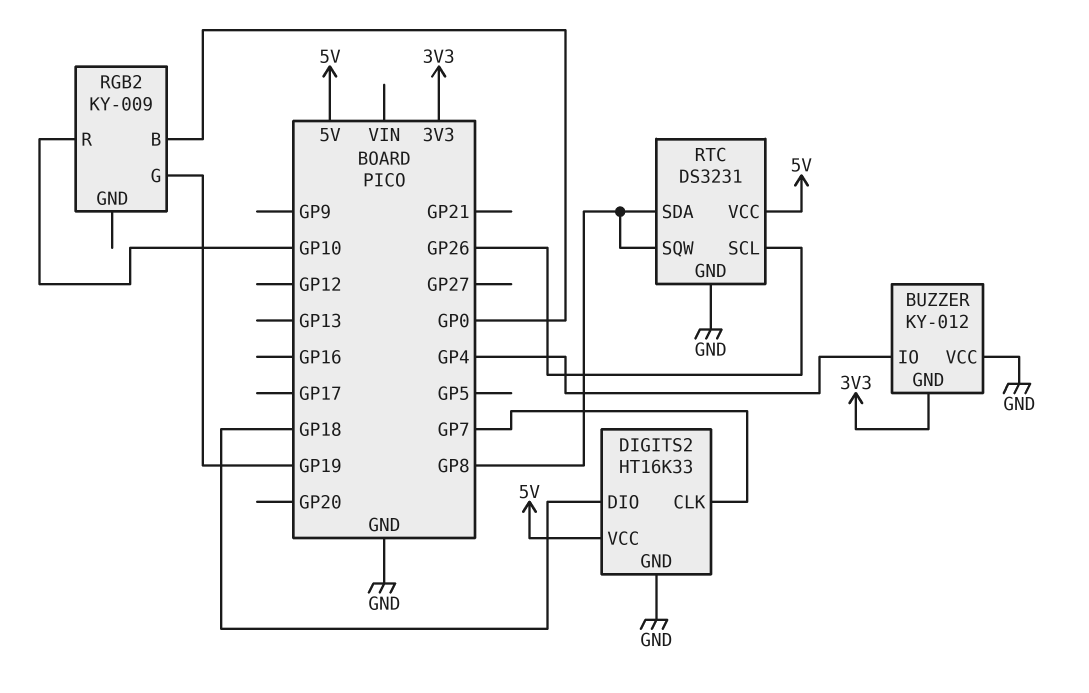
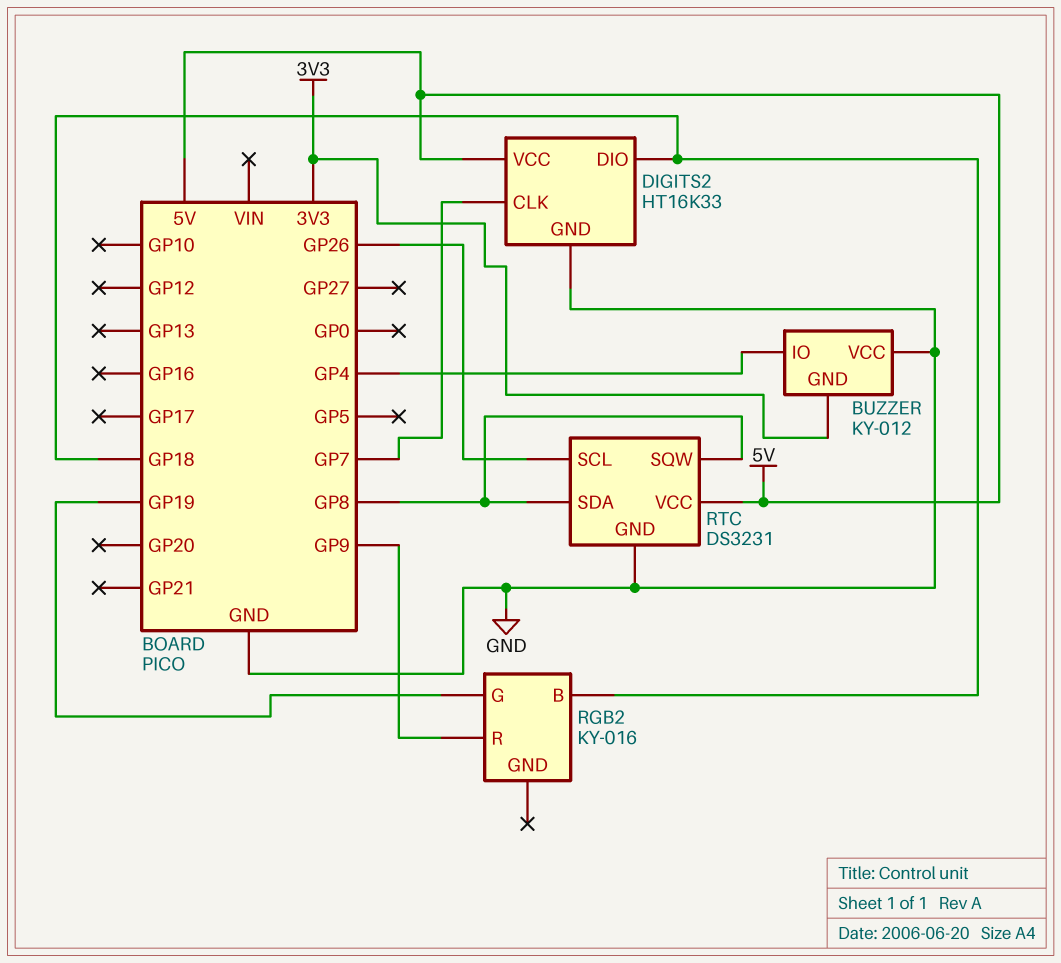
RGB2: KY-009 -> KY-016
RGB2 pin B: GP0 -> GP18
RGB2 pin R: GP10 -> GP9

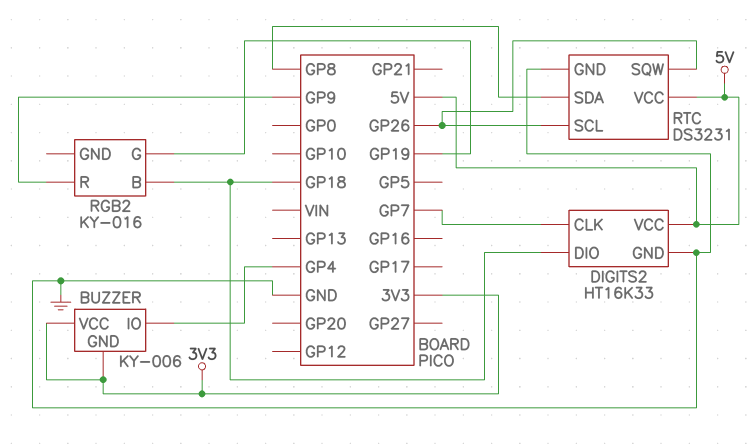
BUZZER: KY-012 -> KY-006
BUZZER pin VCC: GND -> 3V3
RTC pin SQW: GP8 -> GP26

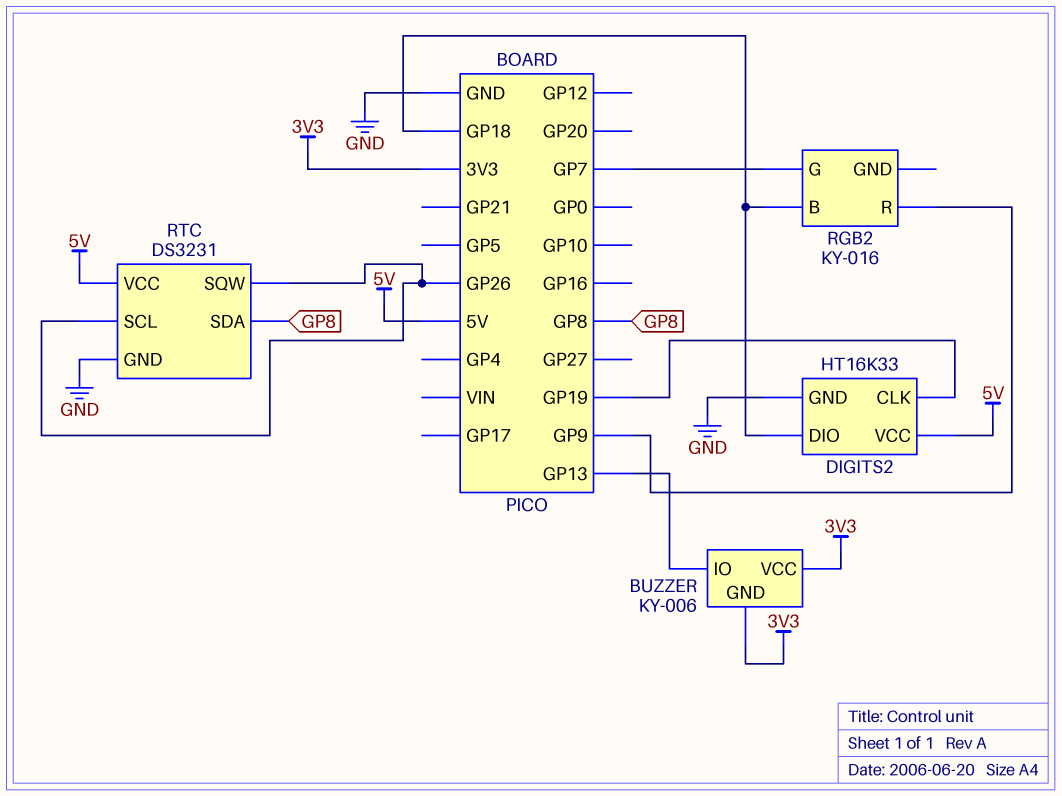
BUZZER pin IO: GP4 -> GP13
DIGITS2 pin CLK: GP7 -> GP19
RGB2 pin G: GP19 -> GP7

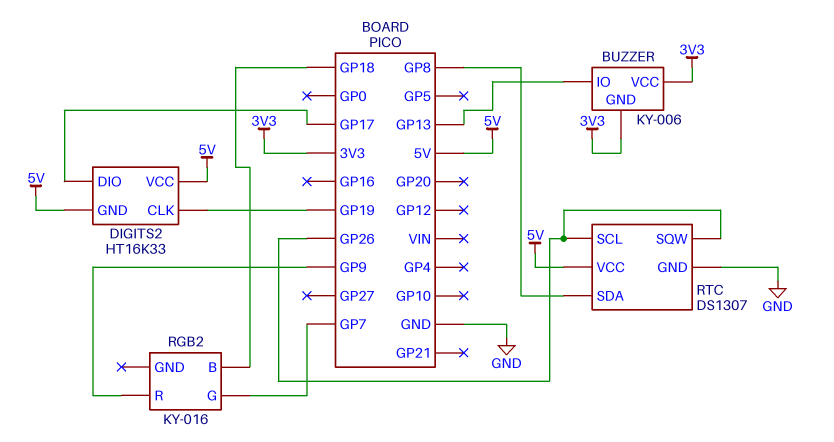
DIGITS2 pin DIO: GP18 -> GP17
DIGITS2 pin GND: GND -> 5V
RTC: DS3231 -> DS1307

